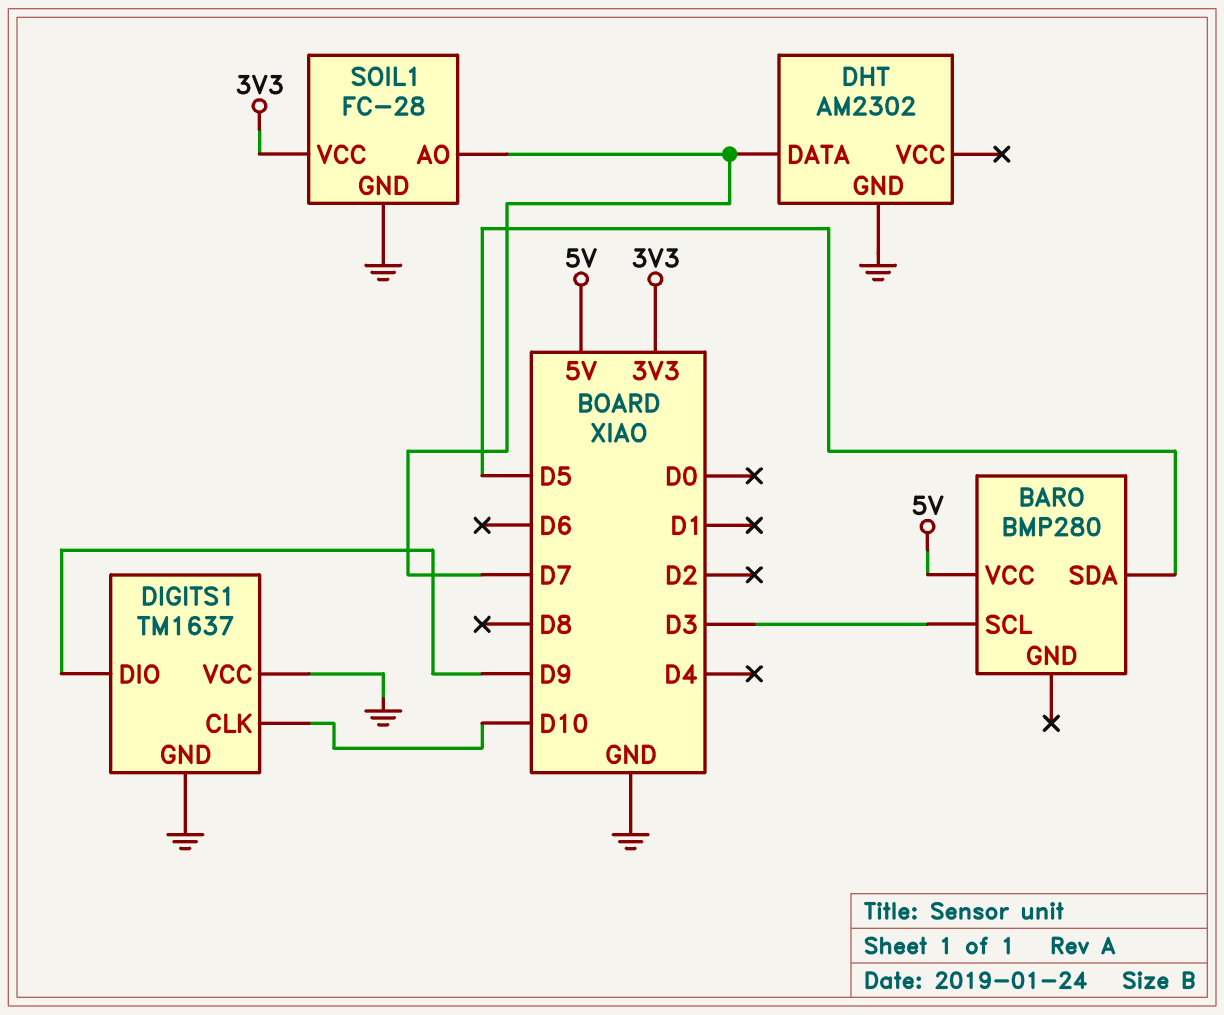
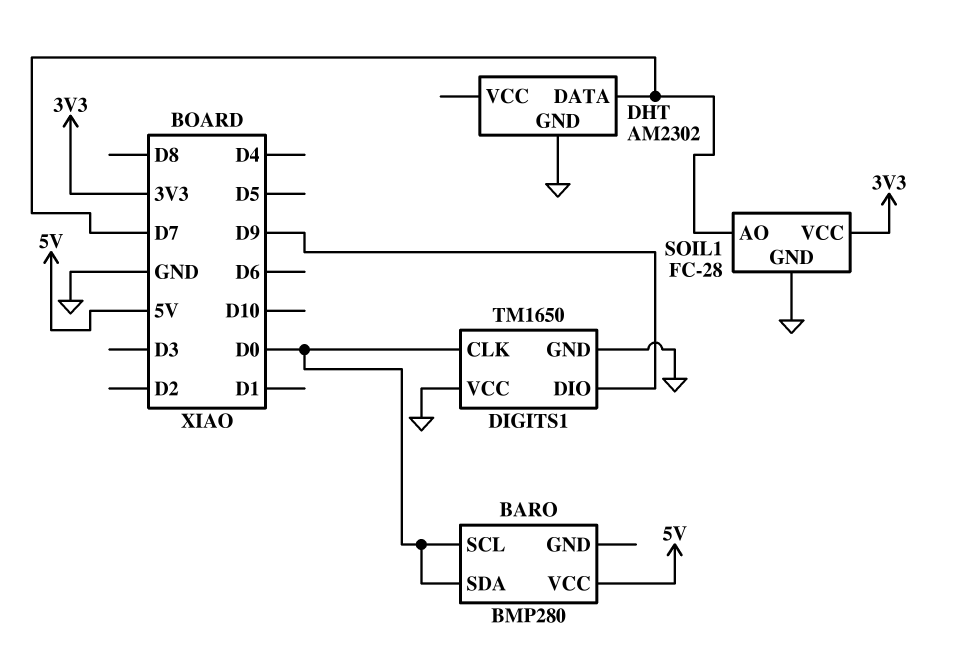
BARO pin SCL: D3 -> D0
BARO pin SDA: D5 -> D0
DIGITS1: TM1637 -> TM1650
DIGITS1 pin CLK: D10 -> D0

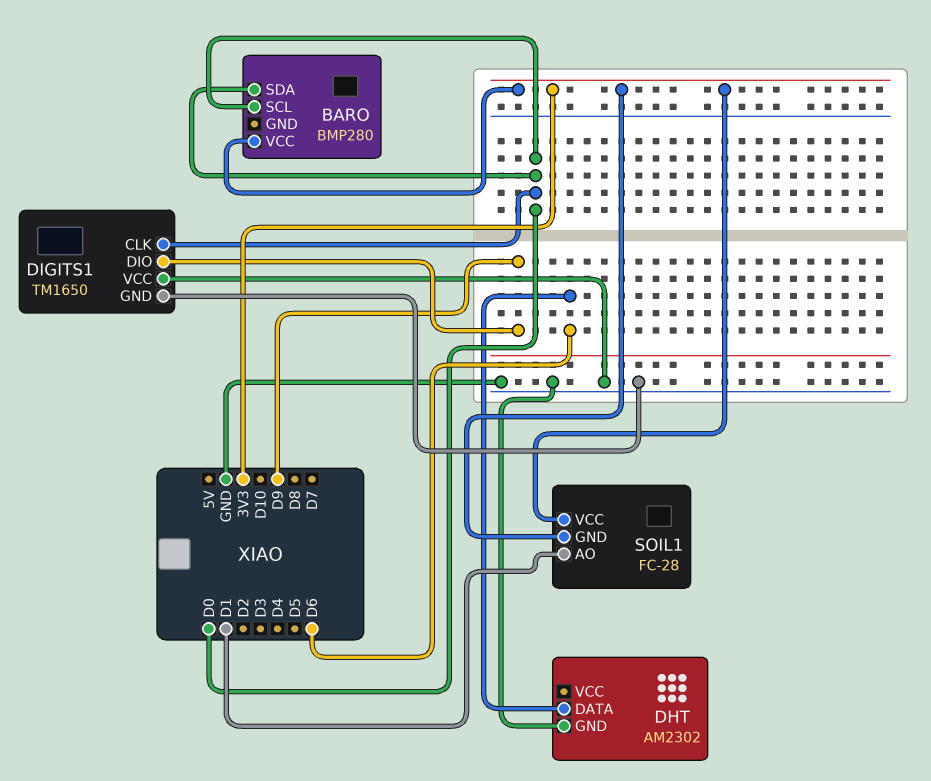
BARO pin VCC: 5V -> 3V3
DHT pin DATA: D7 -> D6
SOIL1 pin AO: D7 -> D1
SOIL1 pin GND: GND -> 3V3

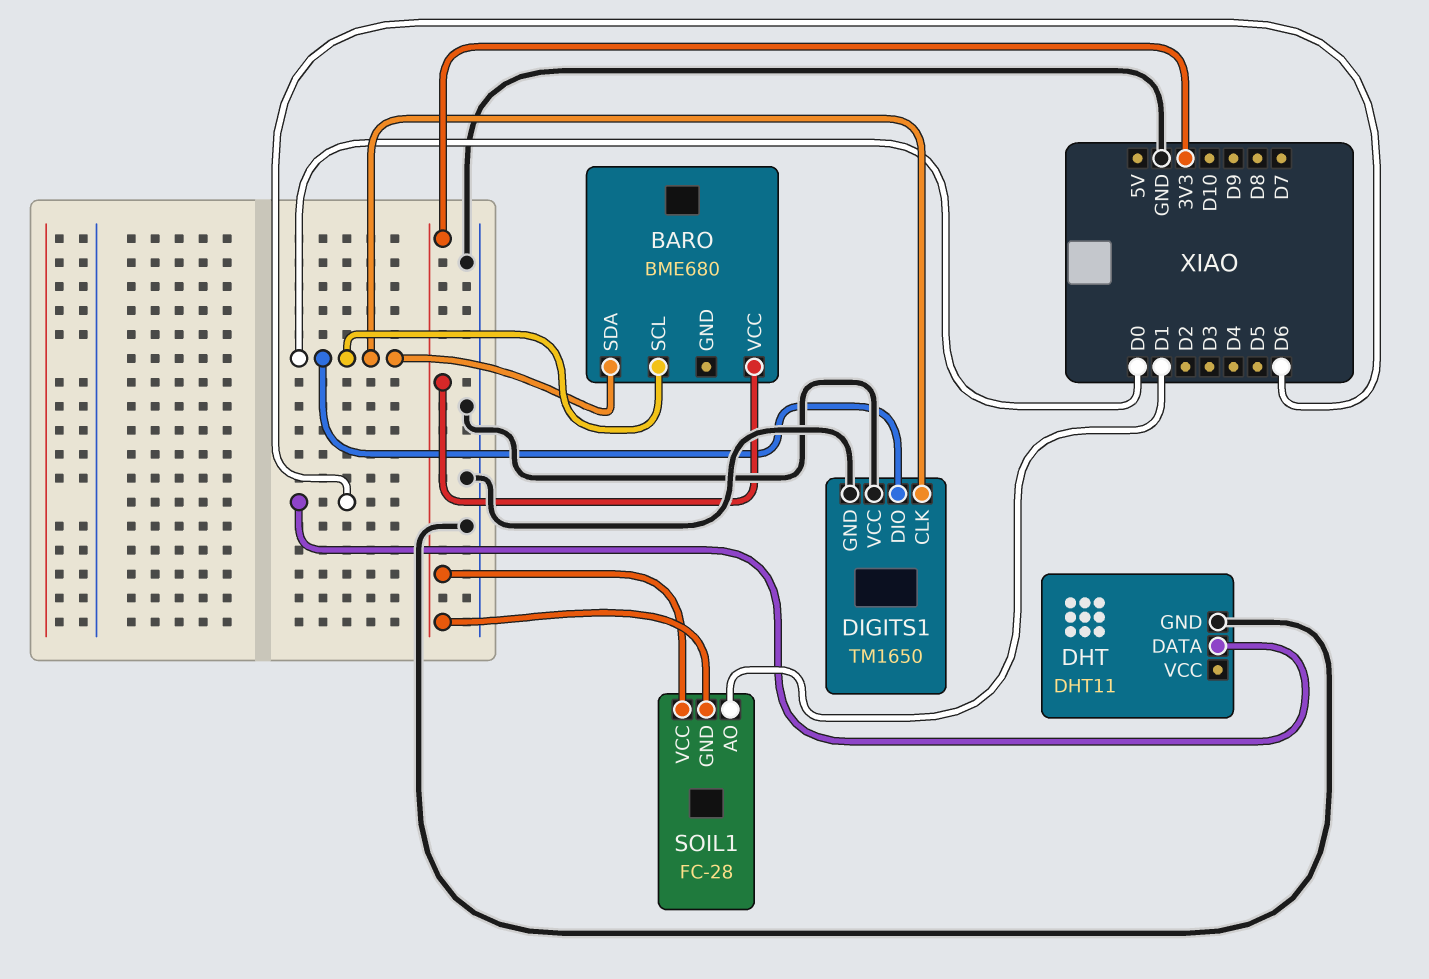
BARO: BMP280 -> BME680
DHT: AM2302 -> DHT11
DIGITS1 pin DIO: D9 -> D0

